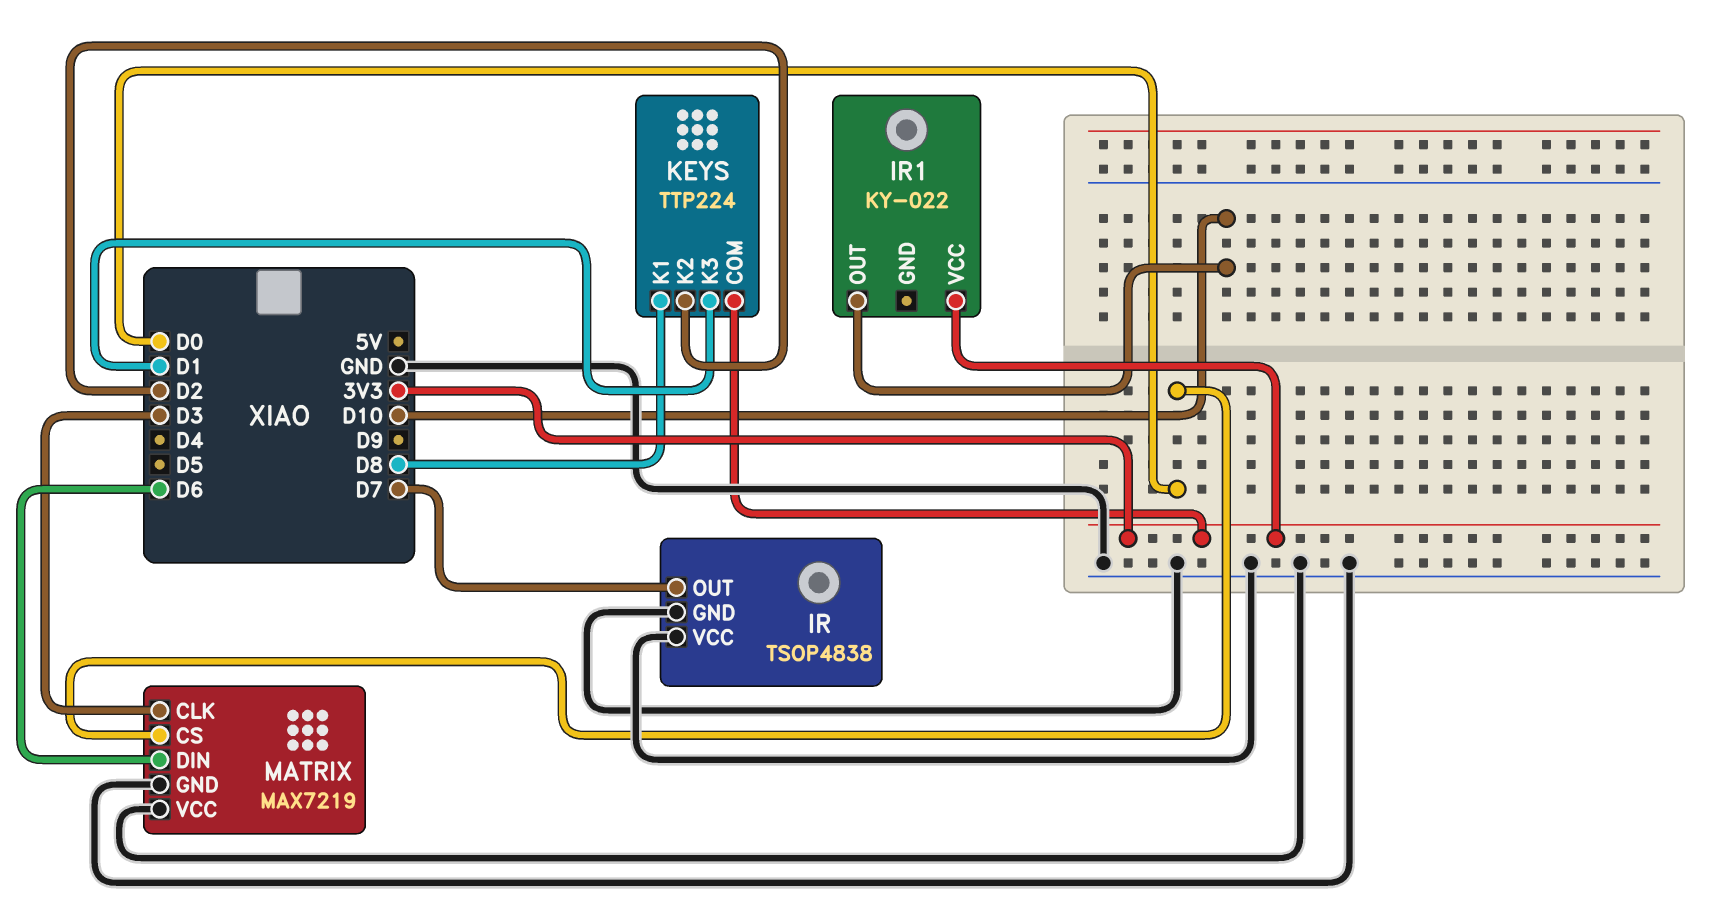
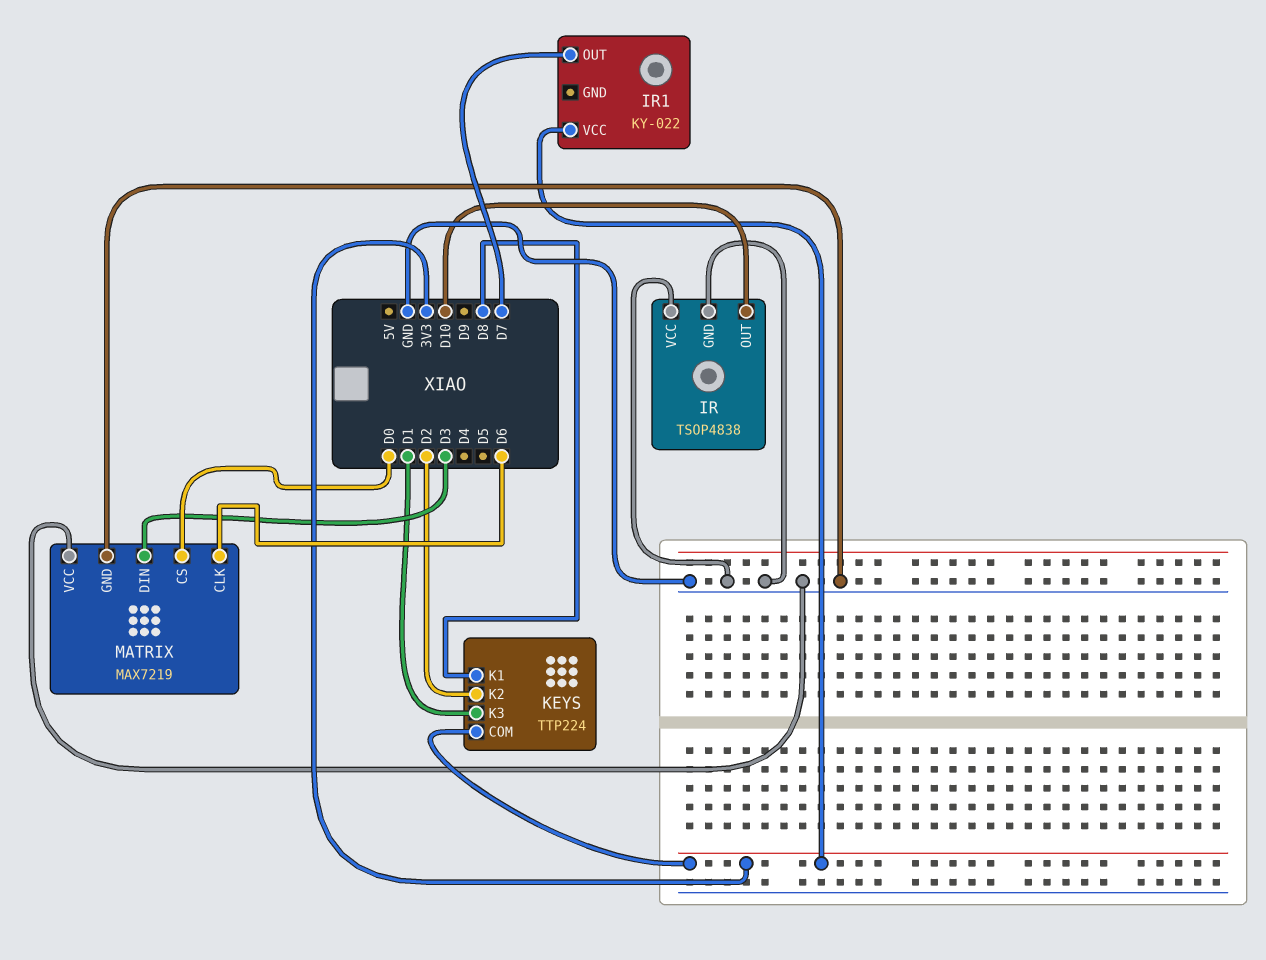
IR pin OUT: D7 -> D10
IR1 pin OUT: D10 -> D7
MATRIX pin CLK: D3 -> D6
MATRIX pin DIN: D6 -> D3

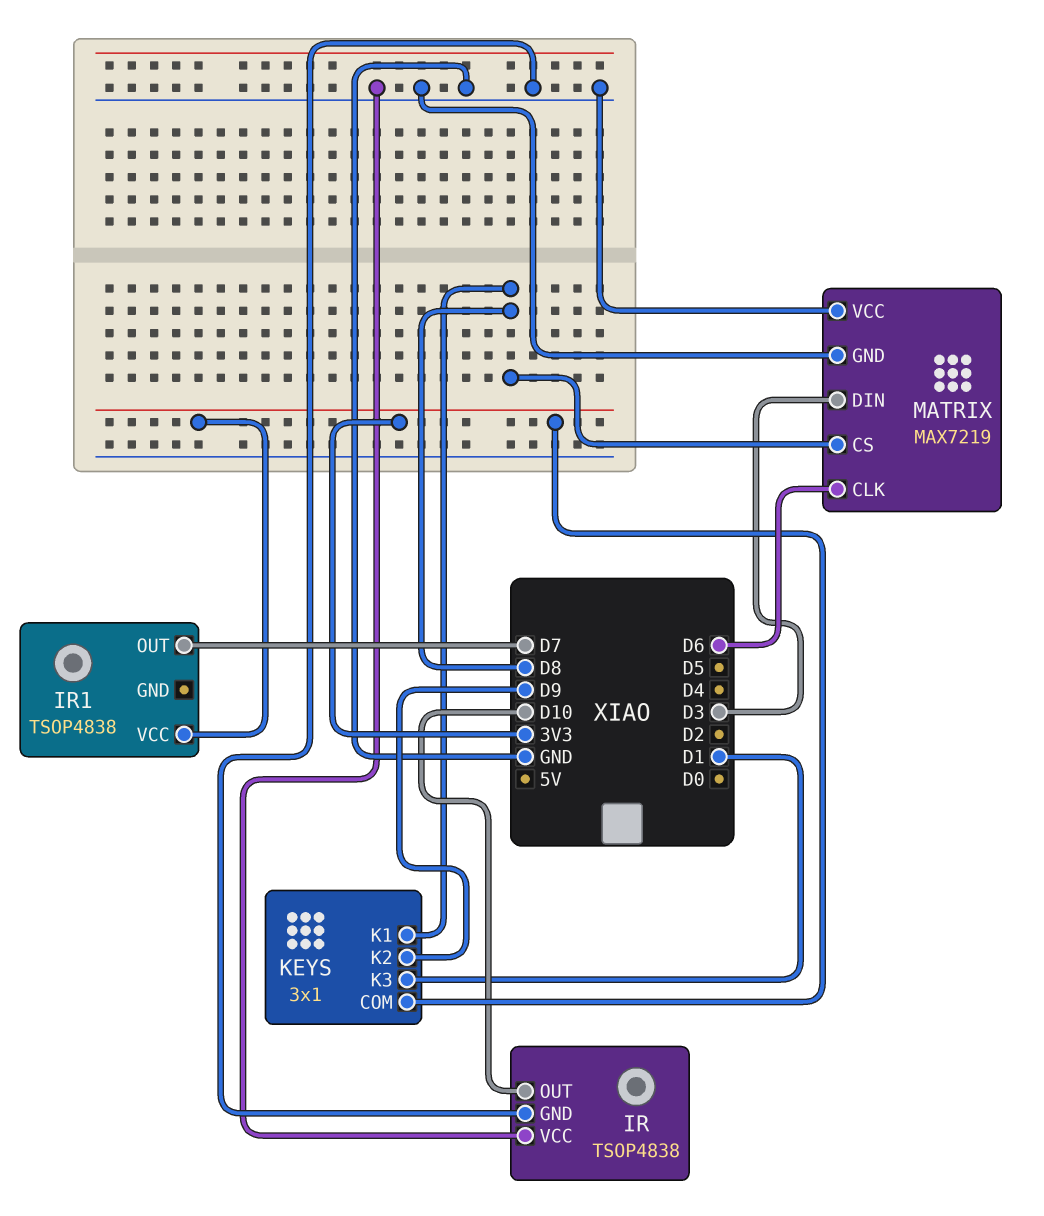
IR1: KY-022 -> TSOP4838
KEYS: TTP224 -> 3x1
KEYS pin K2: D2 -> D9
MATRIX pin CS: D0 -> D8

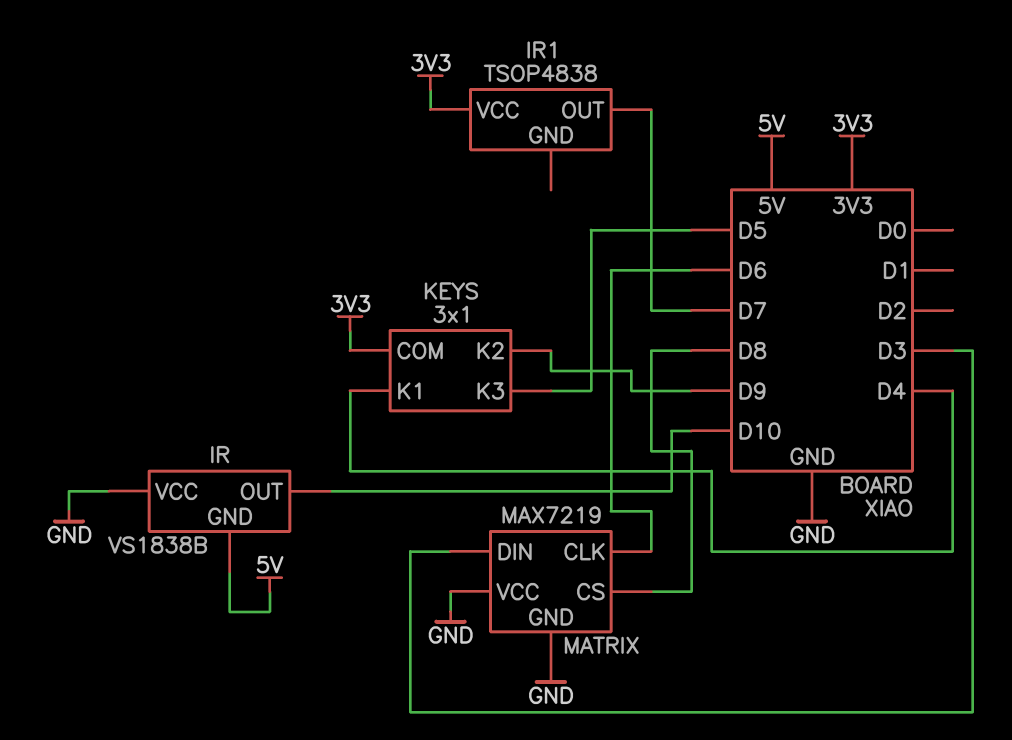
IR: TSOP4838 -> VS1838B
IR pin GND: GND -> 5V
KEYS pin K1: D8 -> D4
KEYS pin K3: D1 -> D5

